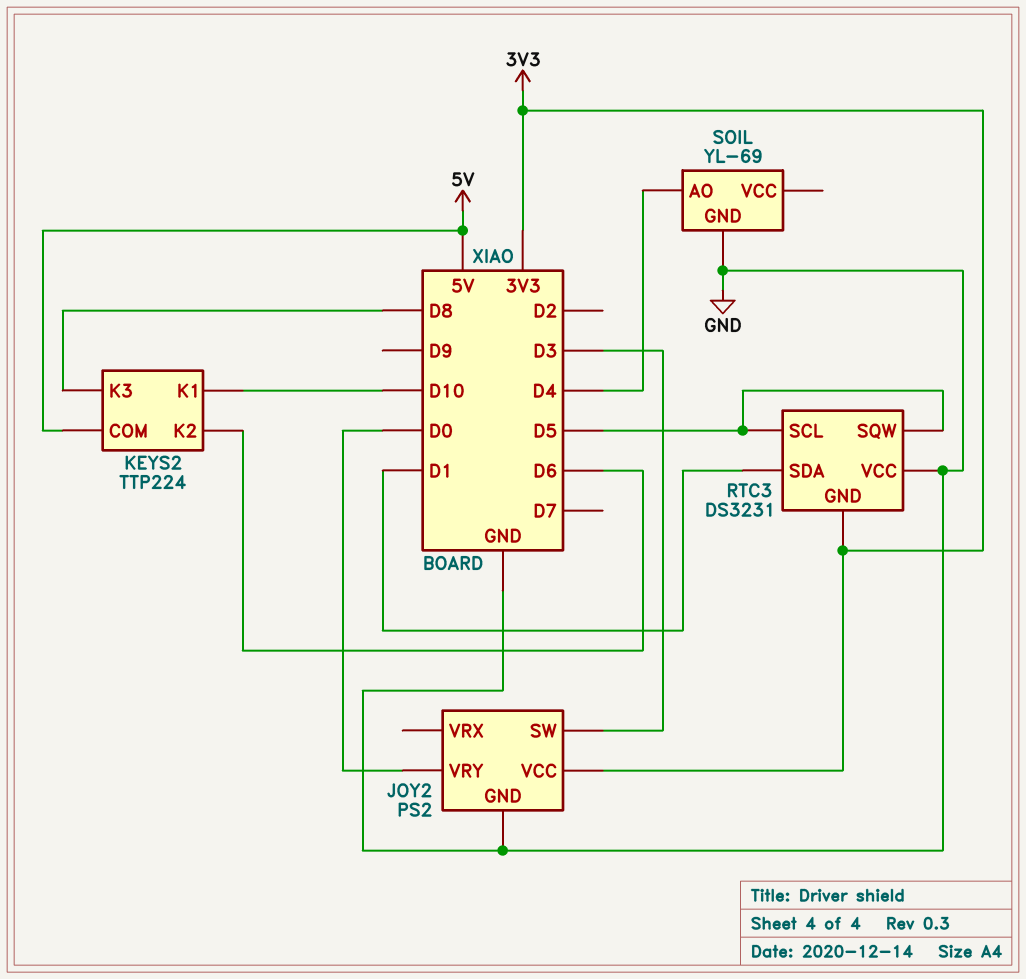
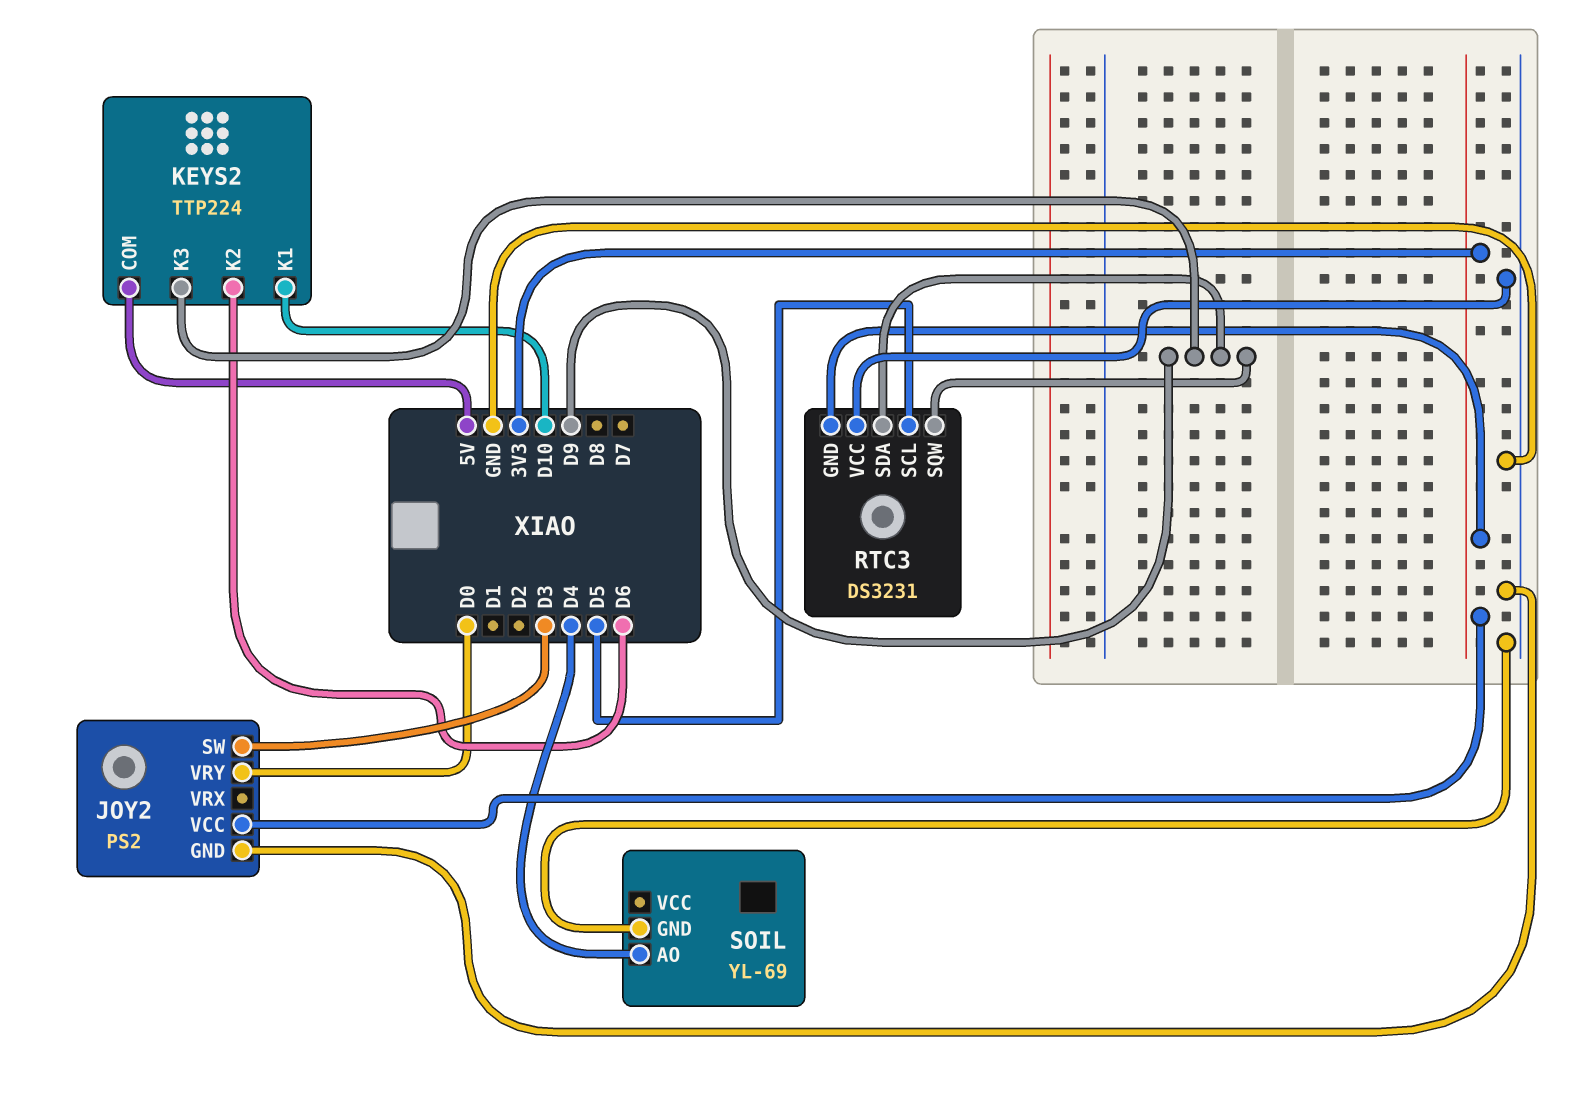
KEYS2 pin K3: D8 -> D9
RTC3 pin SDA: D1 -> D9
RTC3 pin SQW: D5 -> D9

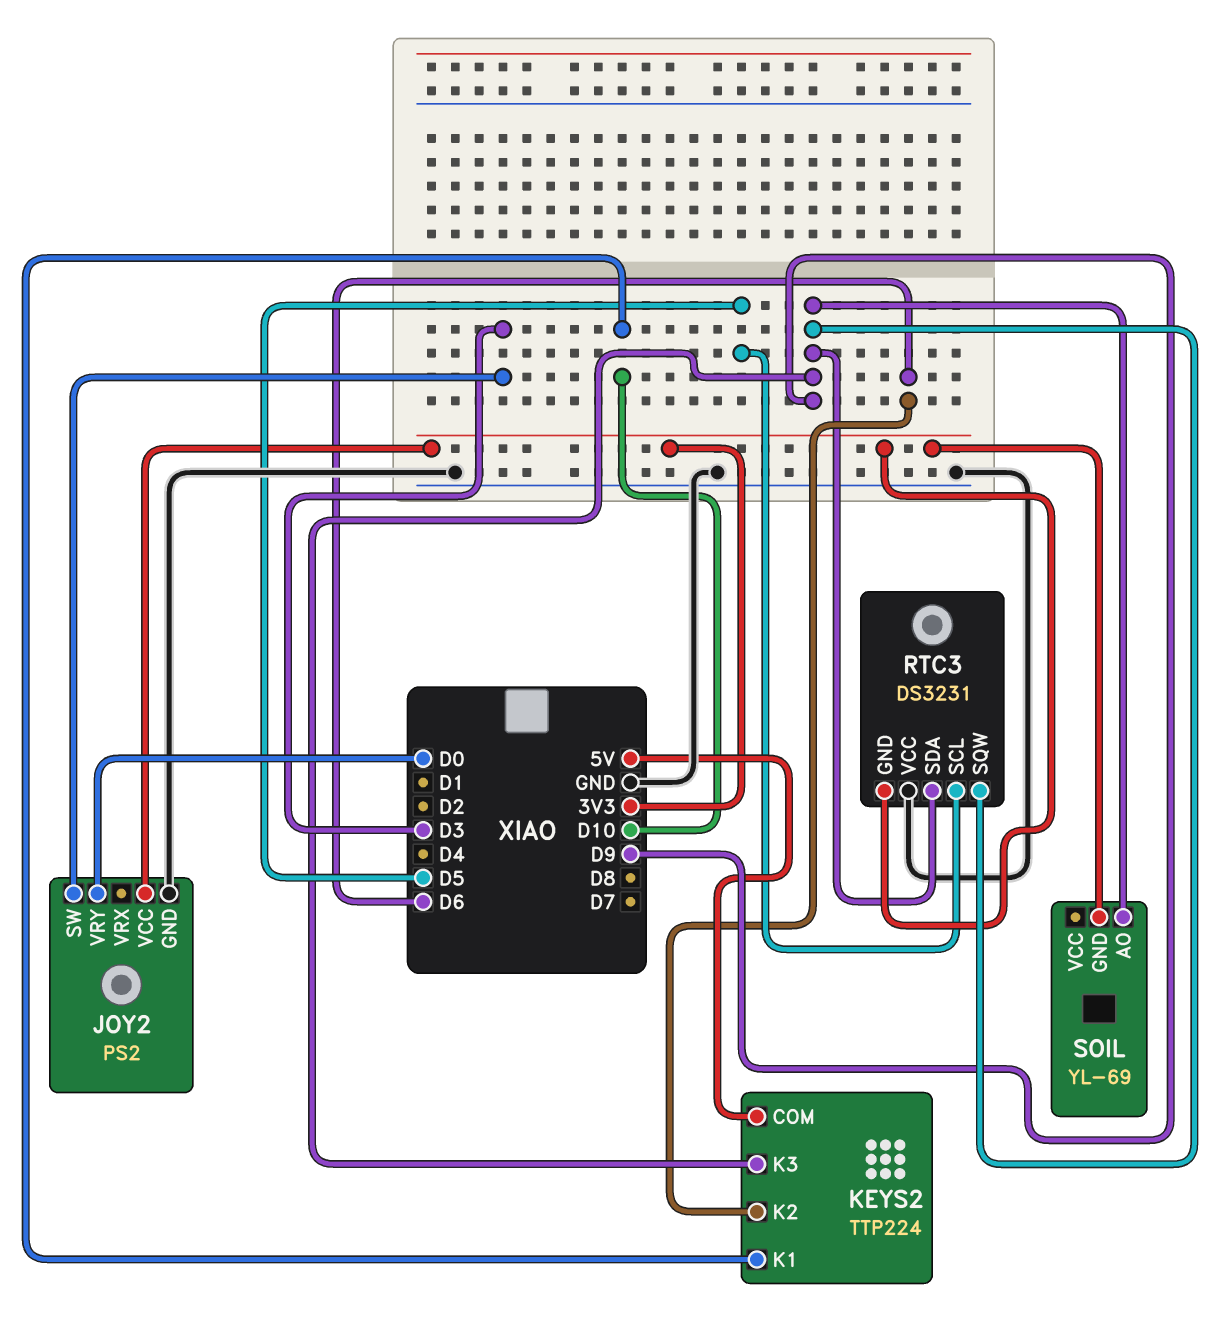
SOIL pin AO: D4 -> D9
SOIL pin GND: GND -> 3V3

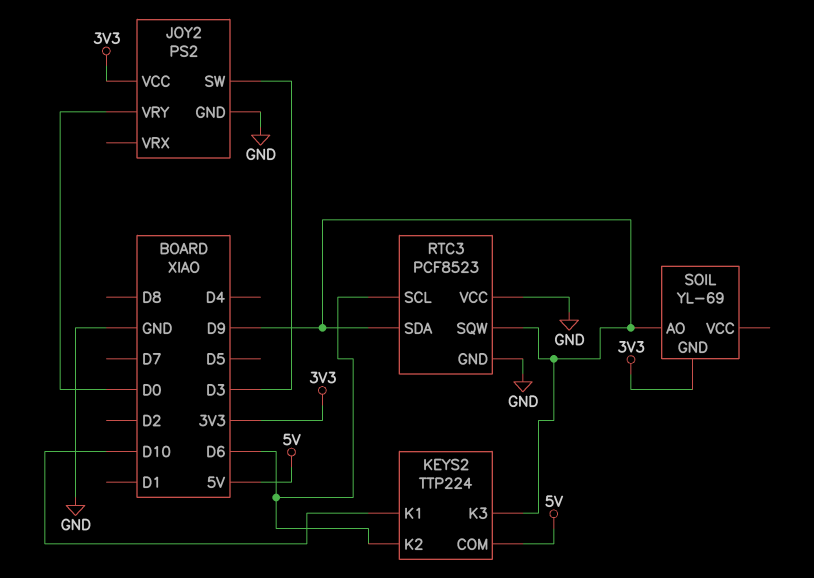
RTC3: DS3231 -> PCF8523
RTC3 pin GND: 3V3 -> GND
RTC3 pin SCL: D5 -> D6

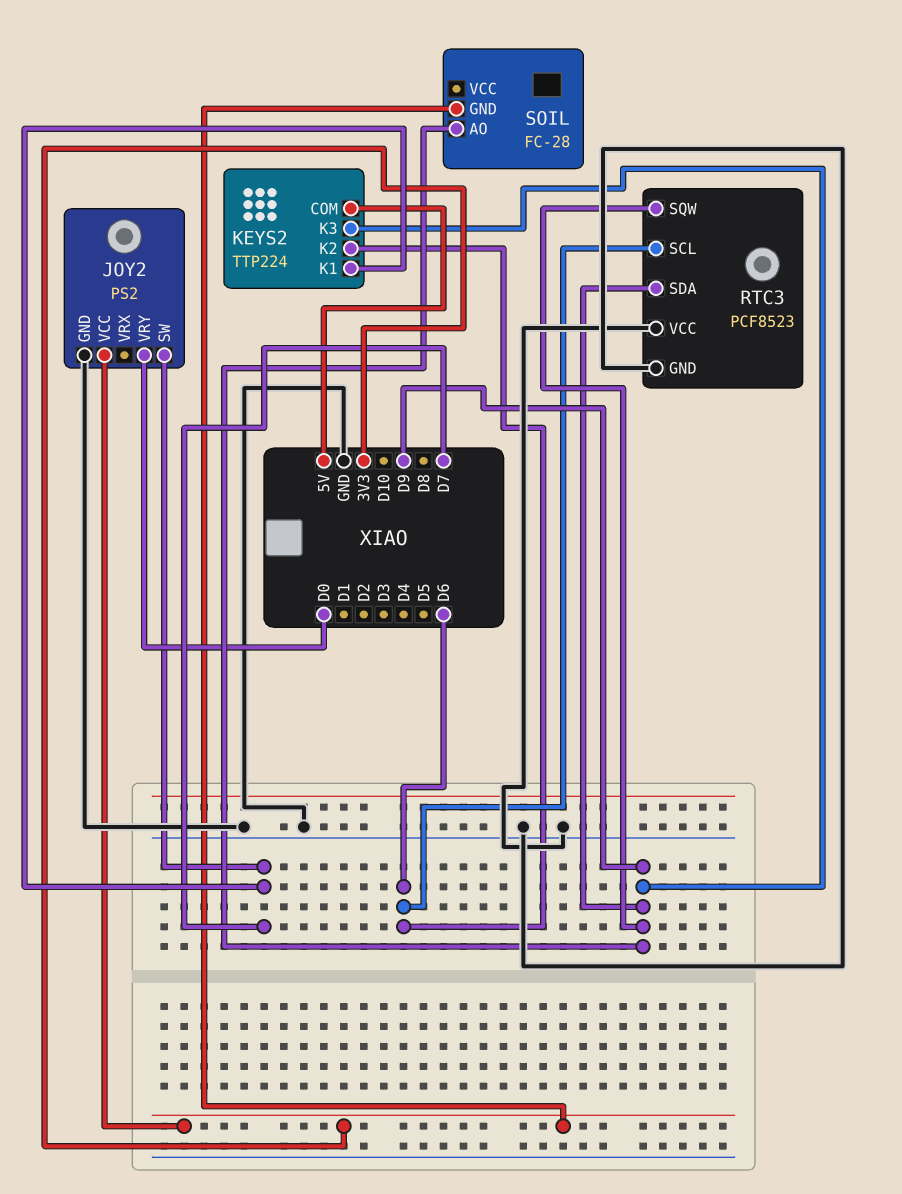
JOY2 pin SW: D3 -> D7
KEYS2 pin K1: D10 -> D7
SOIL: YL-69 -> FC-28

